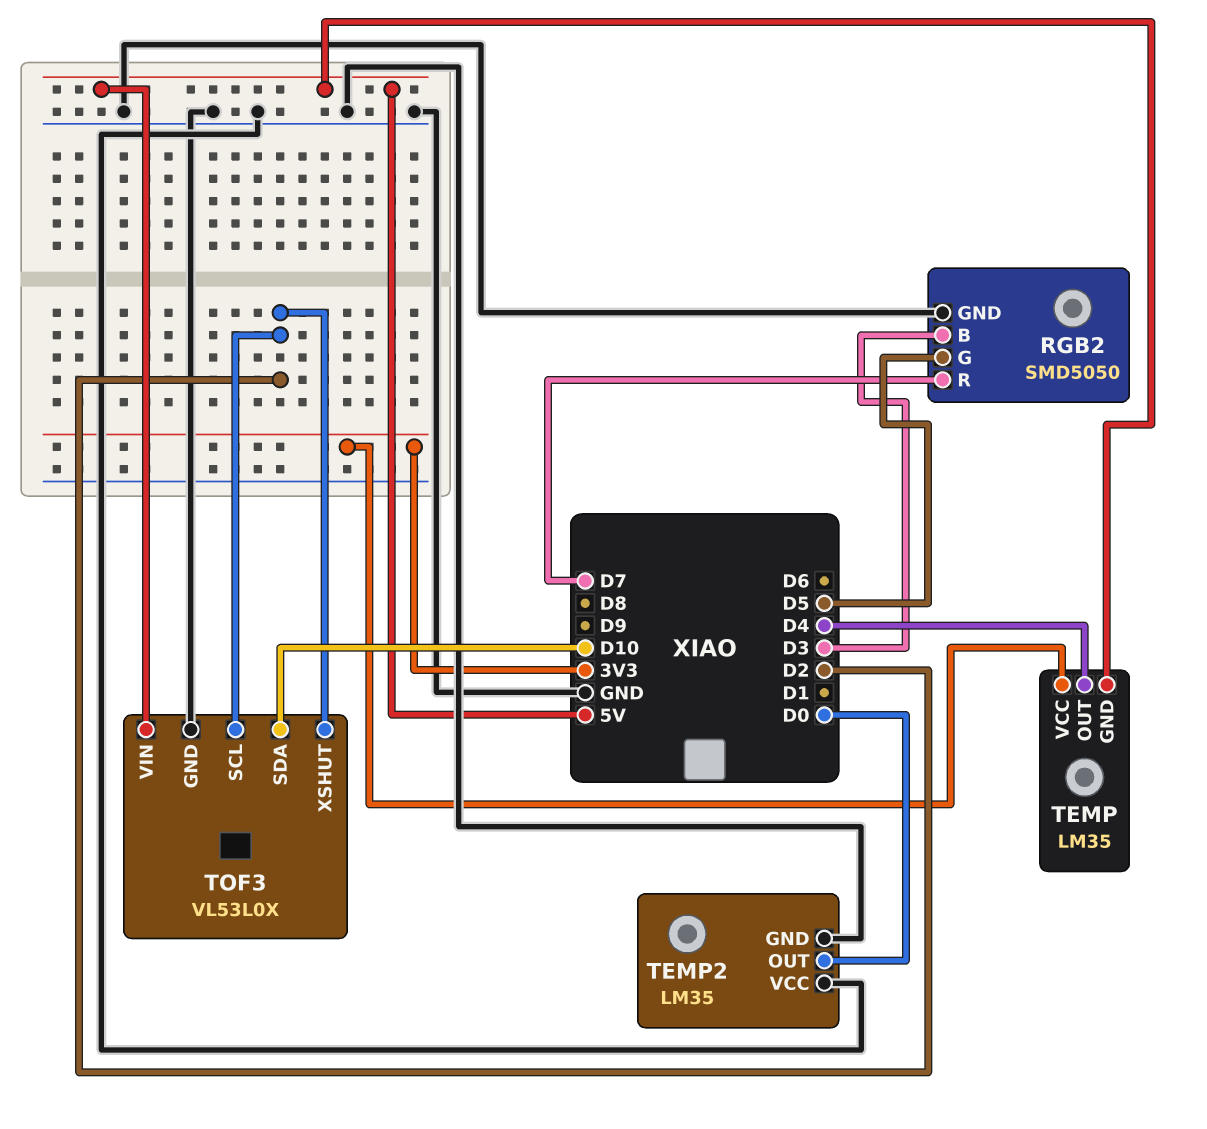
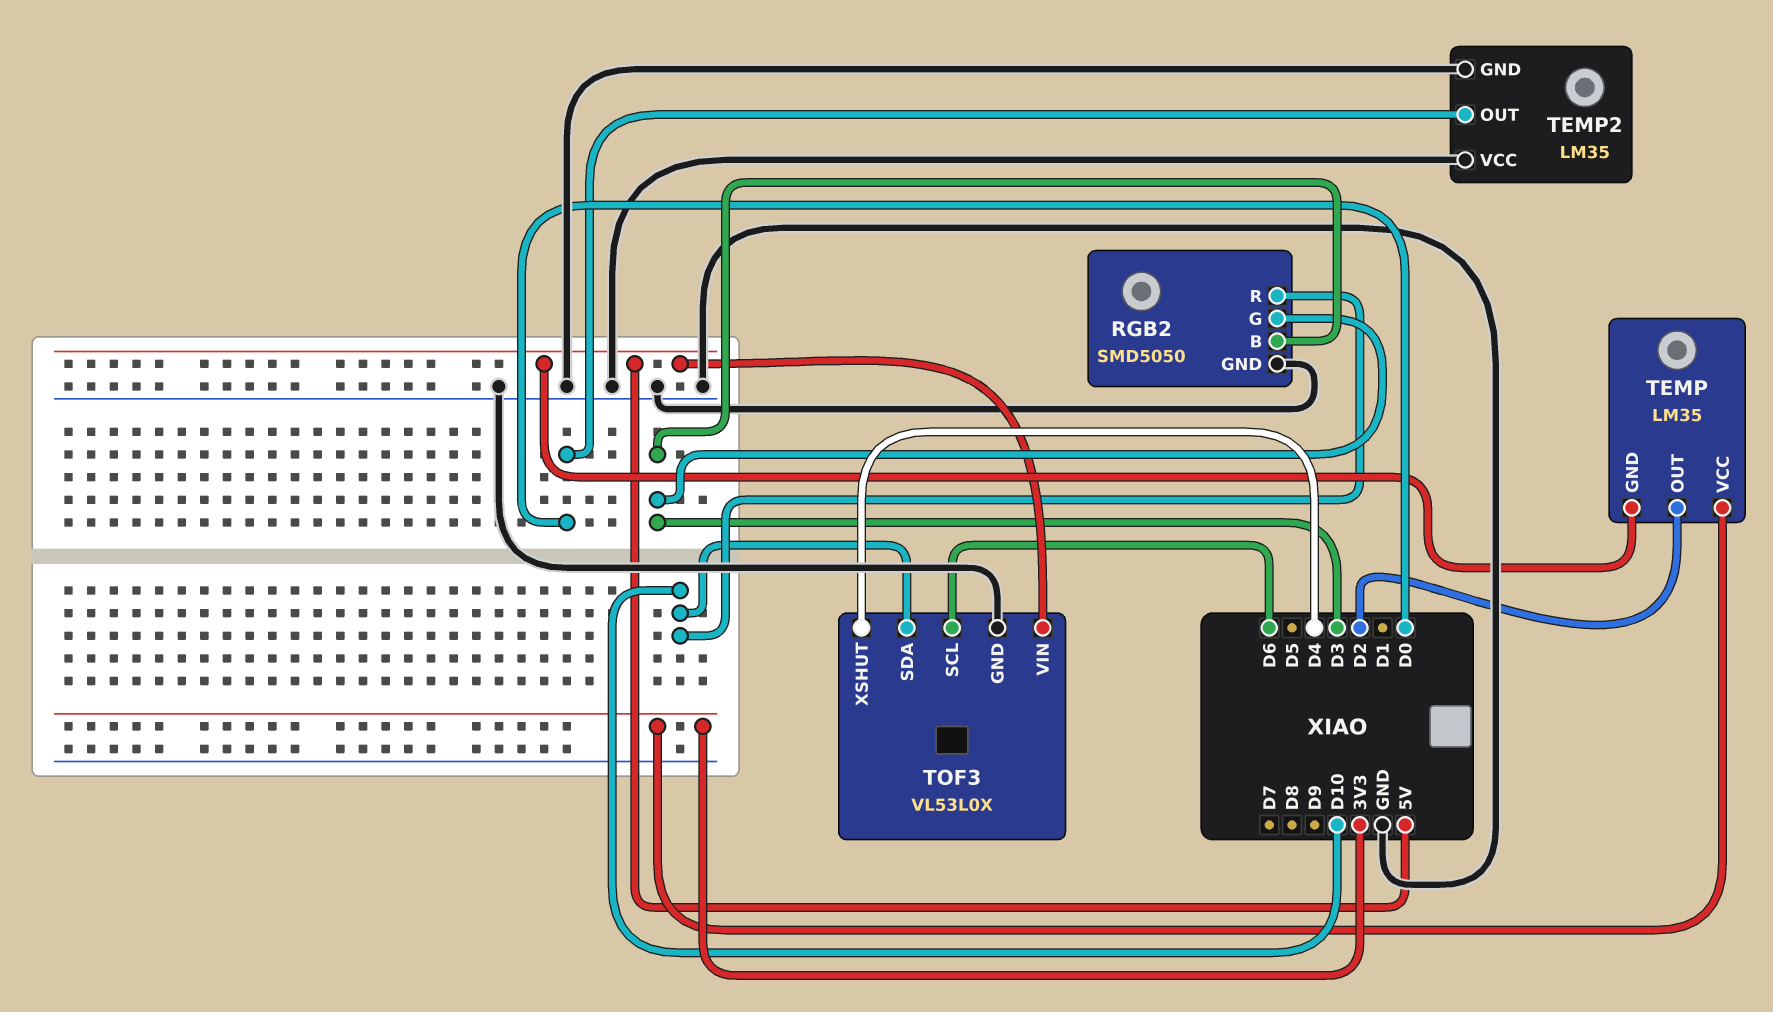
RGB2 pin G: D5 -> D3
RGB2 pin R: D7 -> D10
TEMP pin OUT: D4 -> D2
TOF3 pin SCL: D2 -> D6
TOF3 pin XSHUT: D2 -> D4

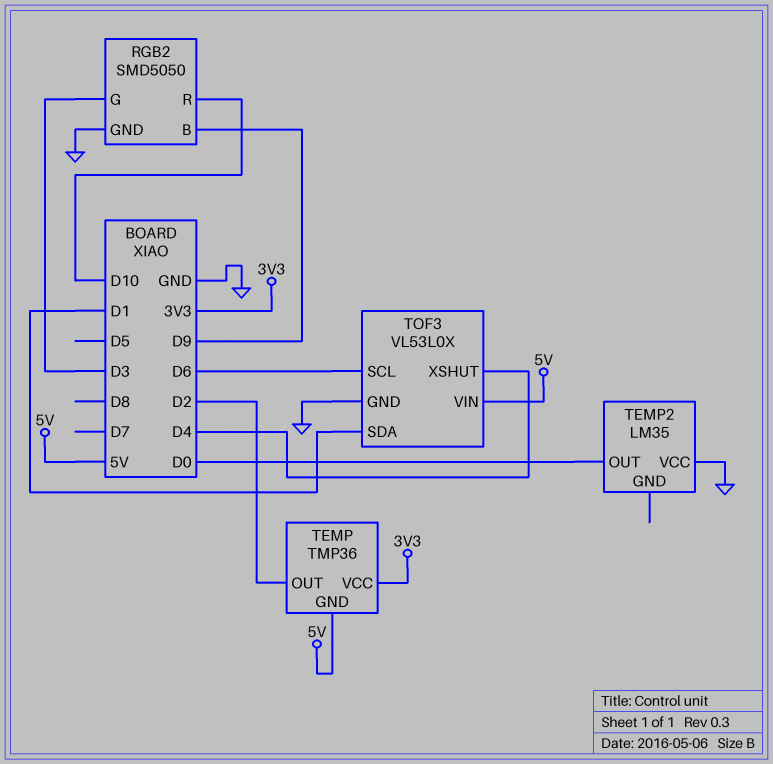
RGB2 pin B: D3 -> D9
TEMP: LM35 -> TMP36
TEMP2 pin GND: GND -> none
TOF3 pin SDA: D10 -> D1

